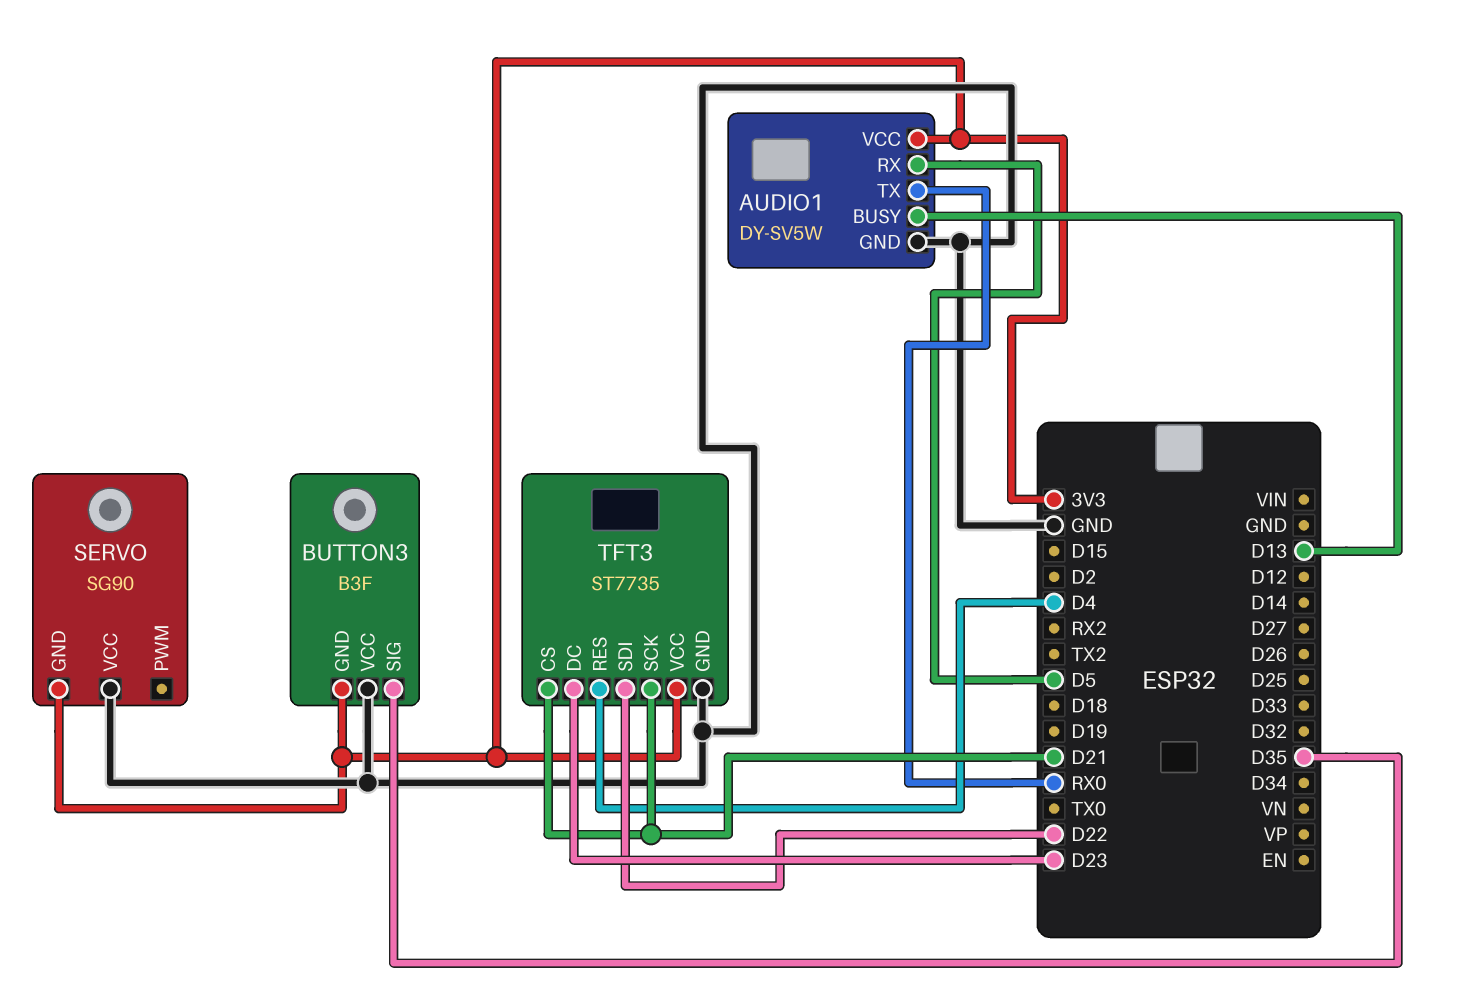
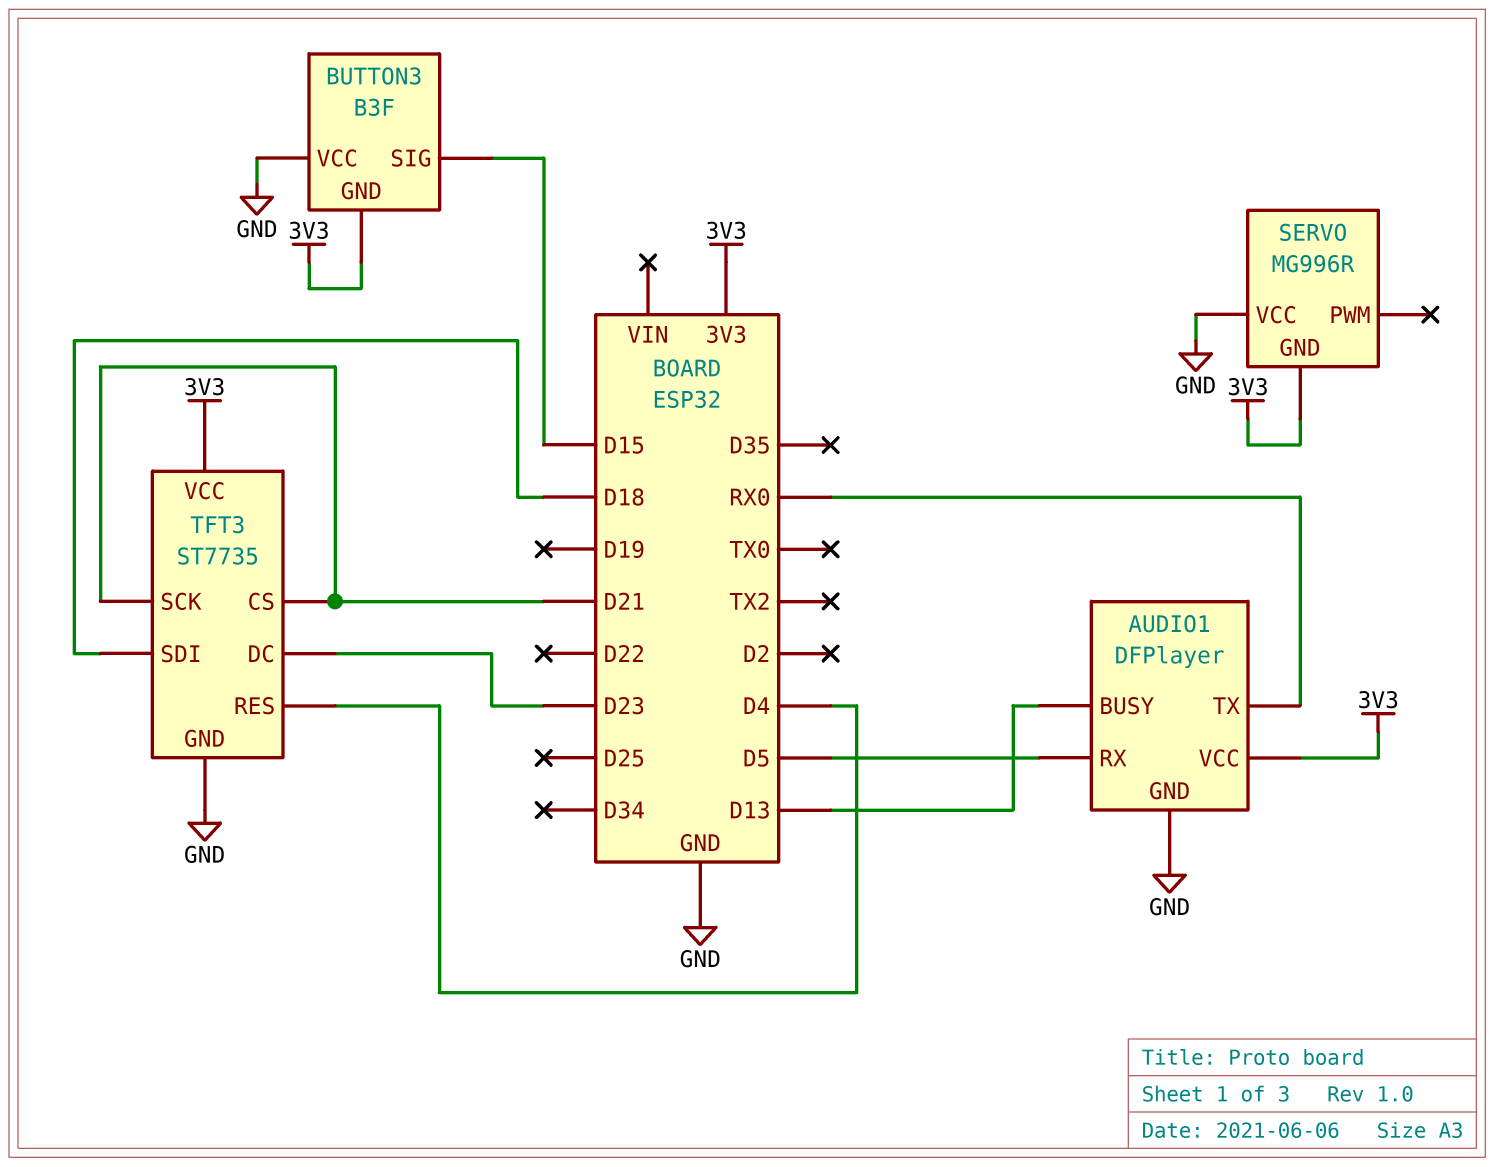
AUDIO1: DY-SV5W -> DFPlayer
BUTTON3 pin SIG: D35 -> D15
SERVO: SG90 -> MG996R
TFT3 pin SDI: D22 -> D18

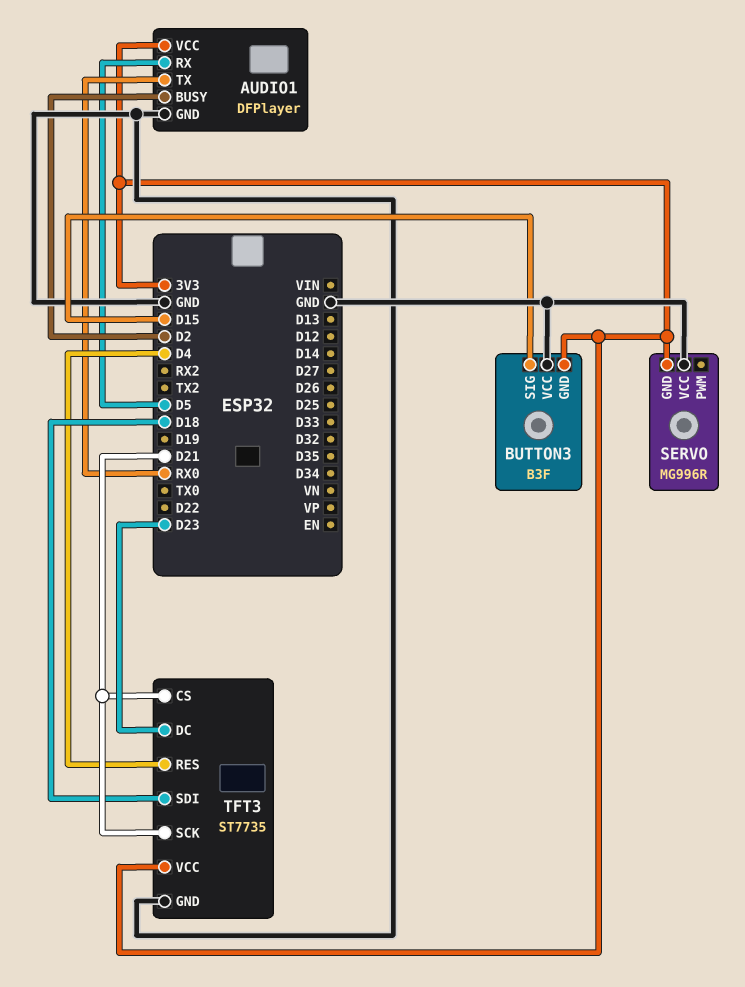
AUDIO1 pin BUSY: D13 -> D2

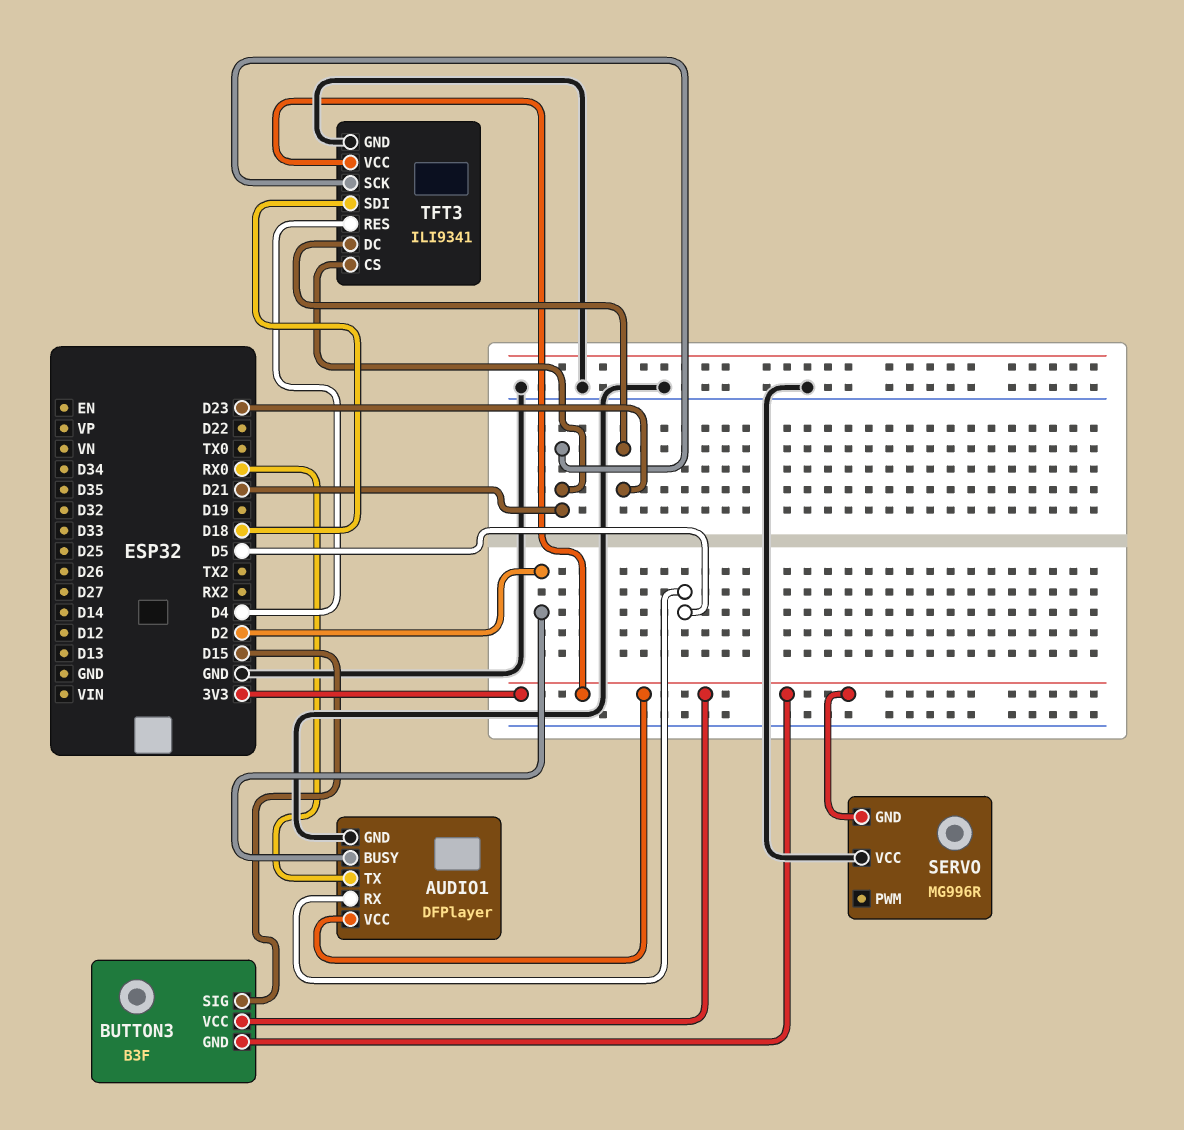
BUTTON3 pin VCC: GND -> 3V3
TFT3: ST7735 -> ILI9341

